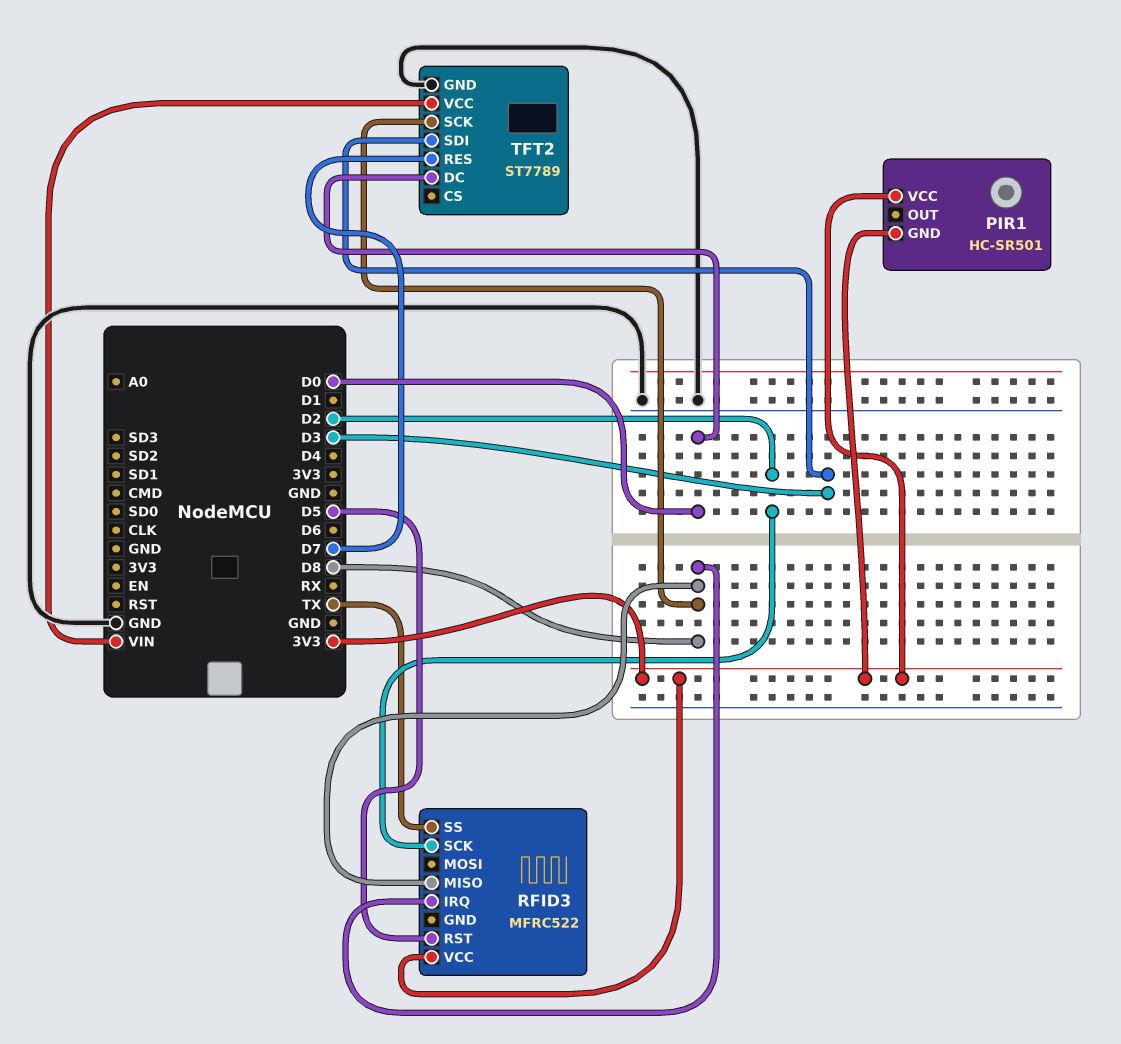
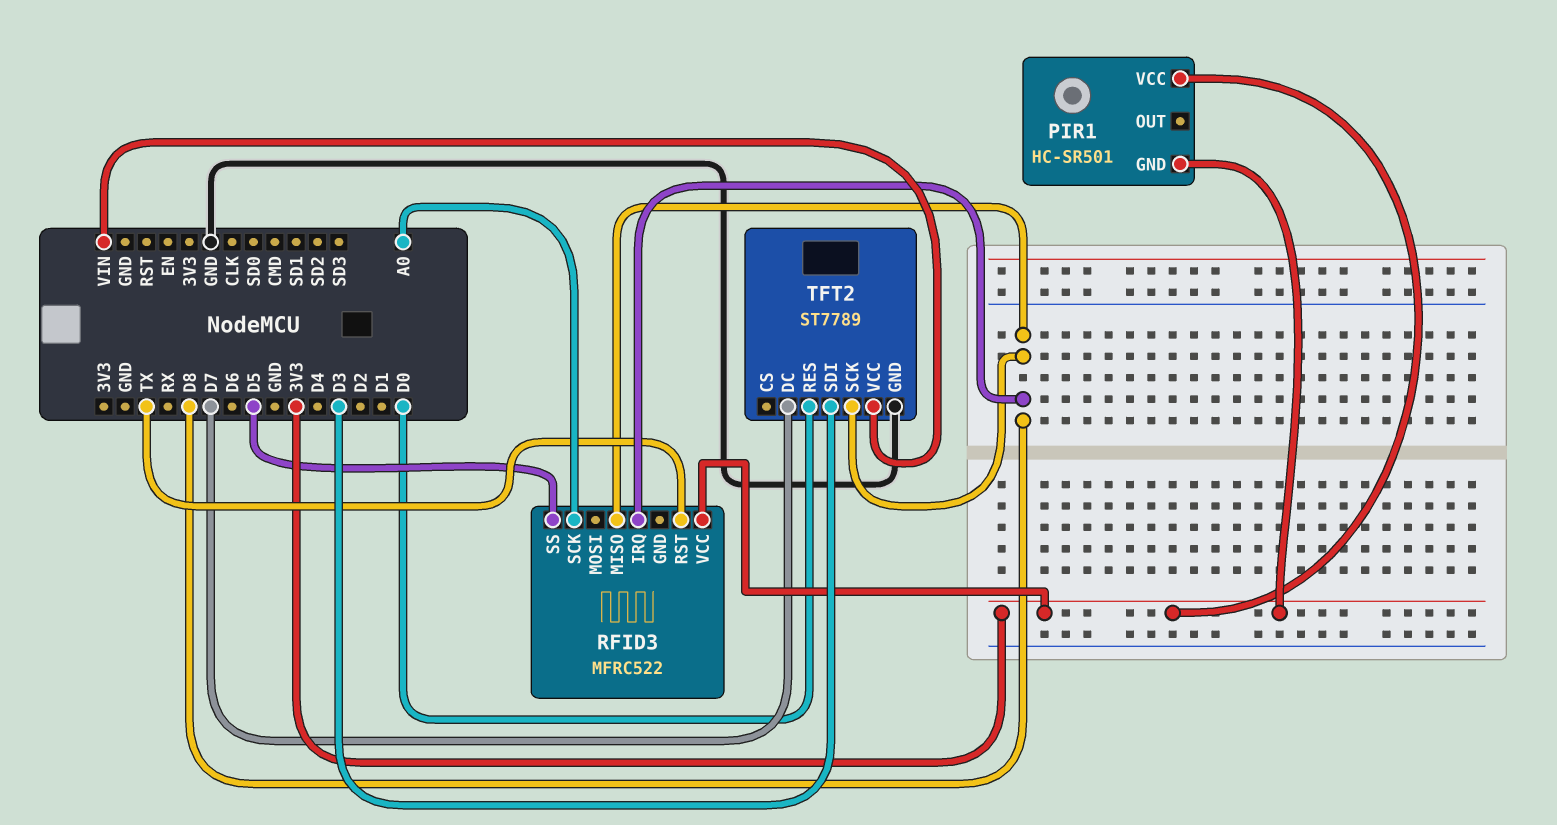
RFID3 pin RST: D5 -> TX
RFID3 pin SCK: D2 -> A0
RFID3 pin SS: TX -> D5
TFT2 pin DC: D0 -> D7
TFT2 pin RES: D7 -> D0

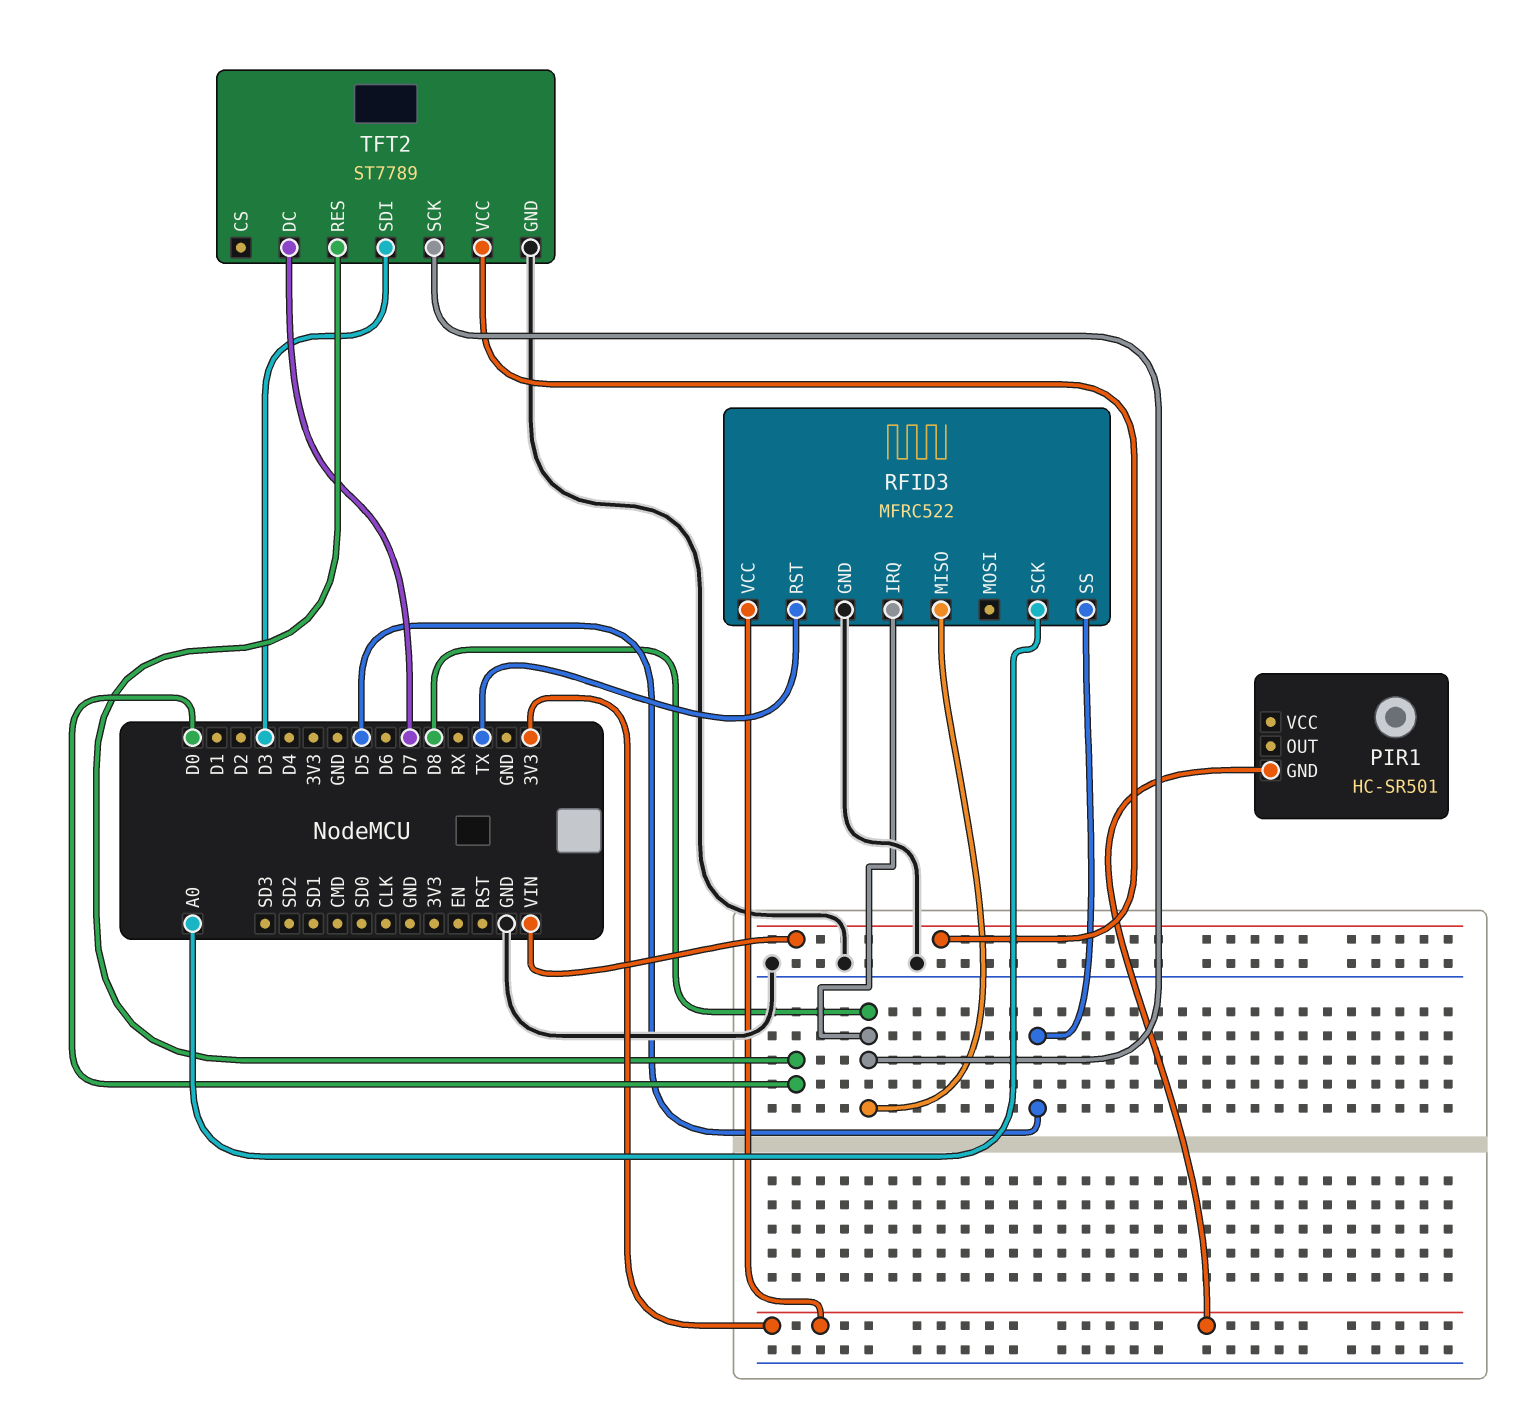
PIR1 pin VCC: 3V3 -> none
RFID3 pin GND: none -> GND

